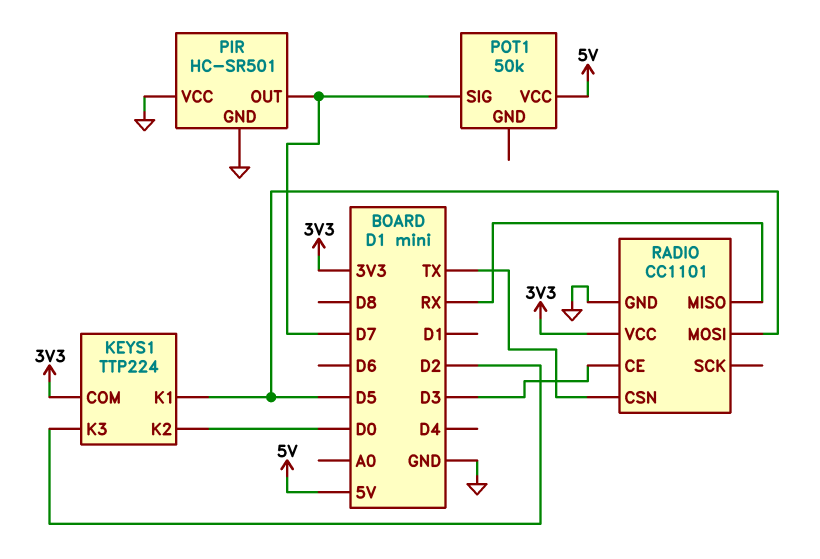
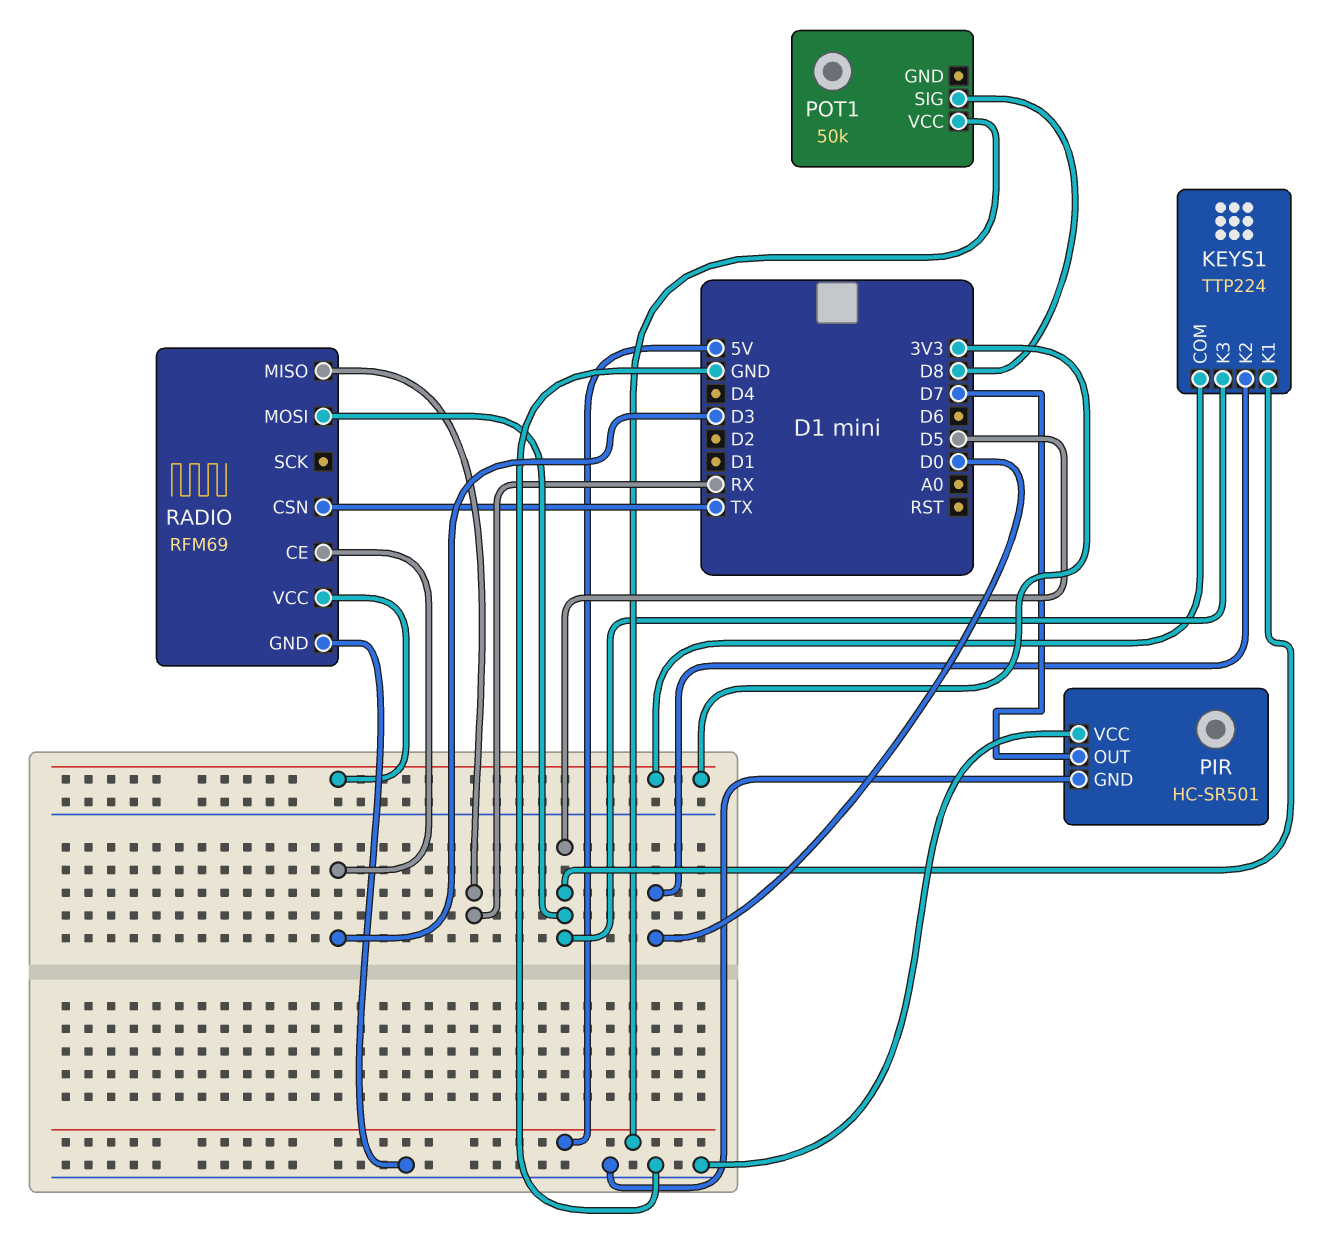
KEYS1 pin K3: D2 -> D5
POT1 pin SIG: D7 -> D8
RADIO: CC1101 -> RFM69

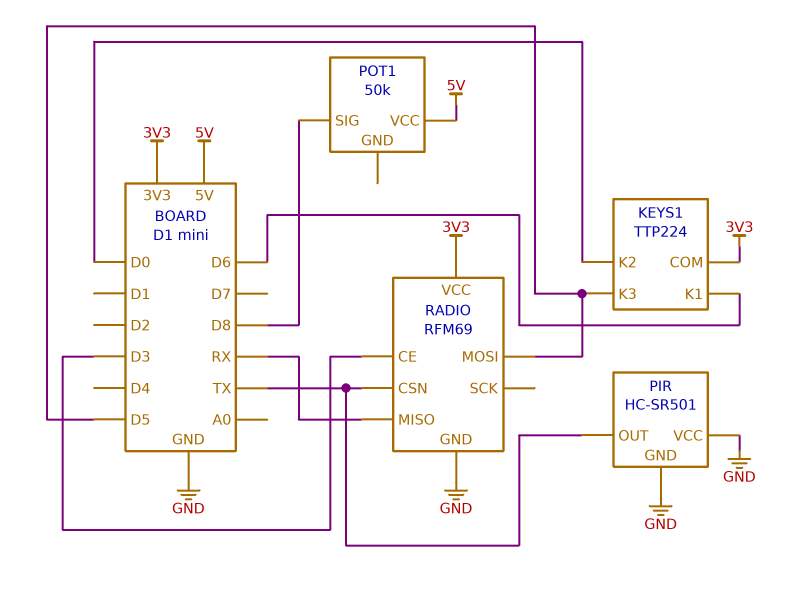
KEYS1 pin K1: D5 -> D6
PIR pin OUT: D7 -> TX

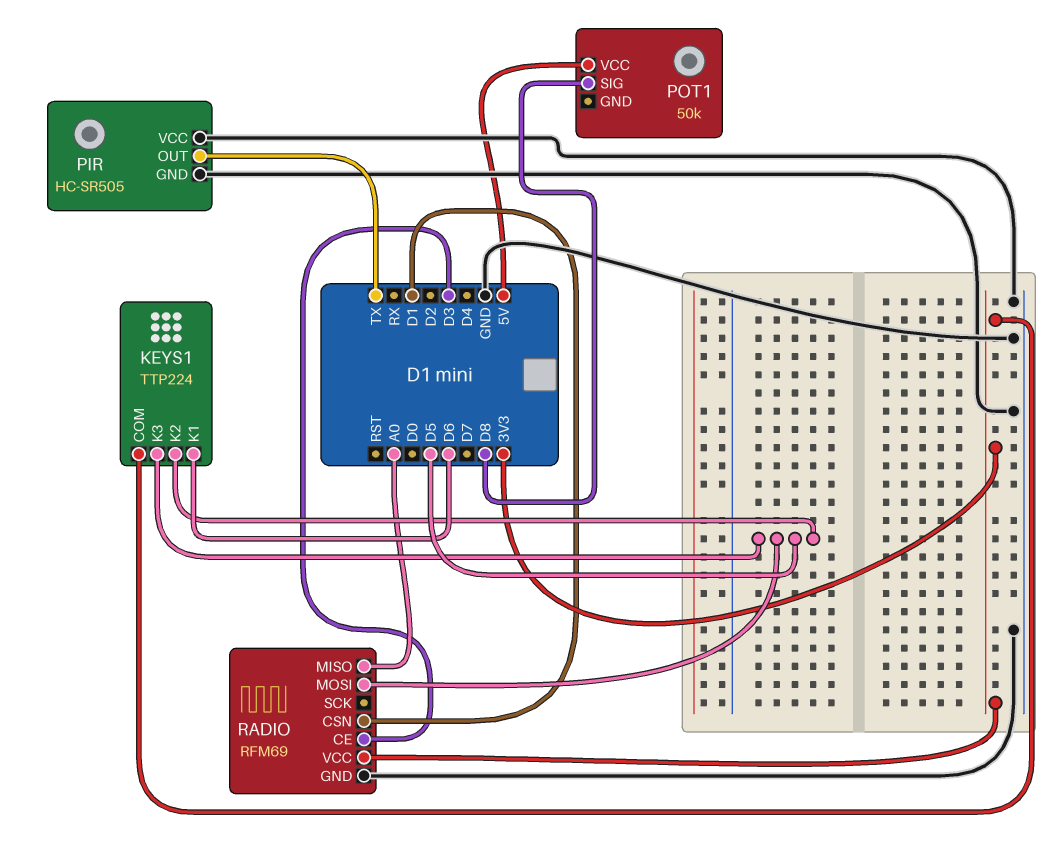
KEYS1 pin K2: D0 -> D5
PIR: HC-SR501 -> HC-SR505
RADIO pin CSN: TX -> D1
RADIO pin MISO: RX -> A0

